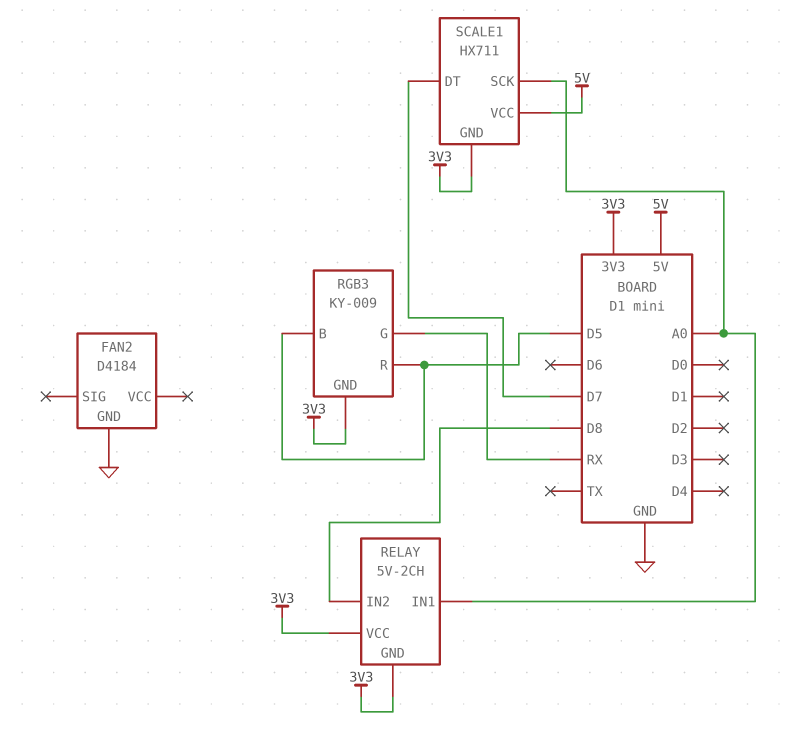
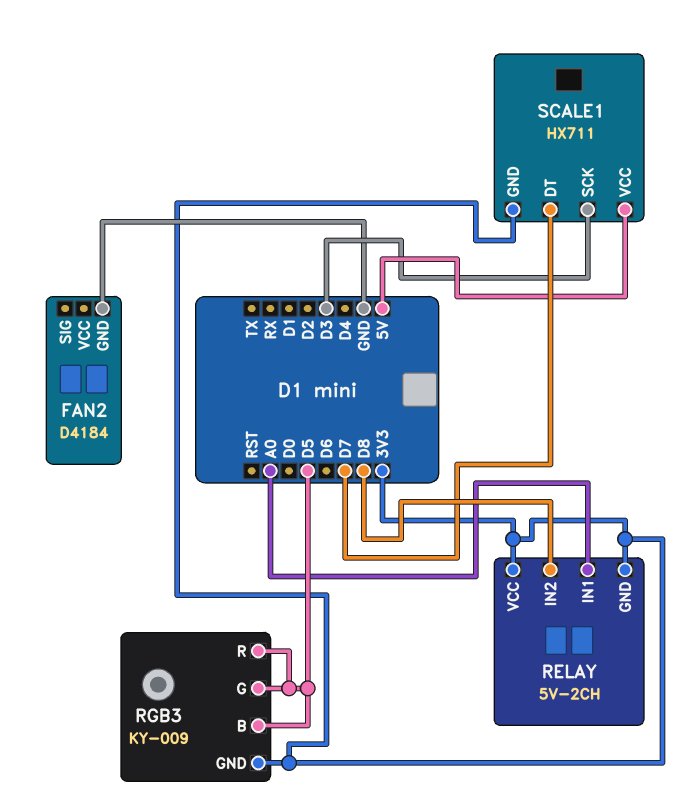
RGB3 pin G: RX -> D5
SCALE1 pin SCK: A0 -> D3

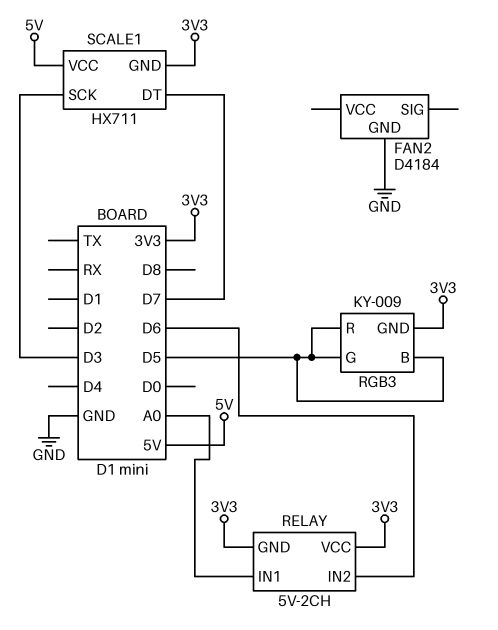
RELAY pin IN2: D8 -> D6

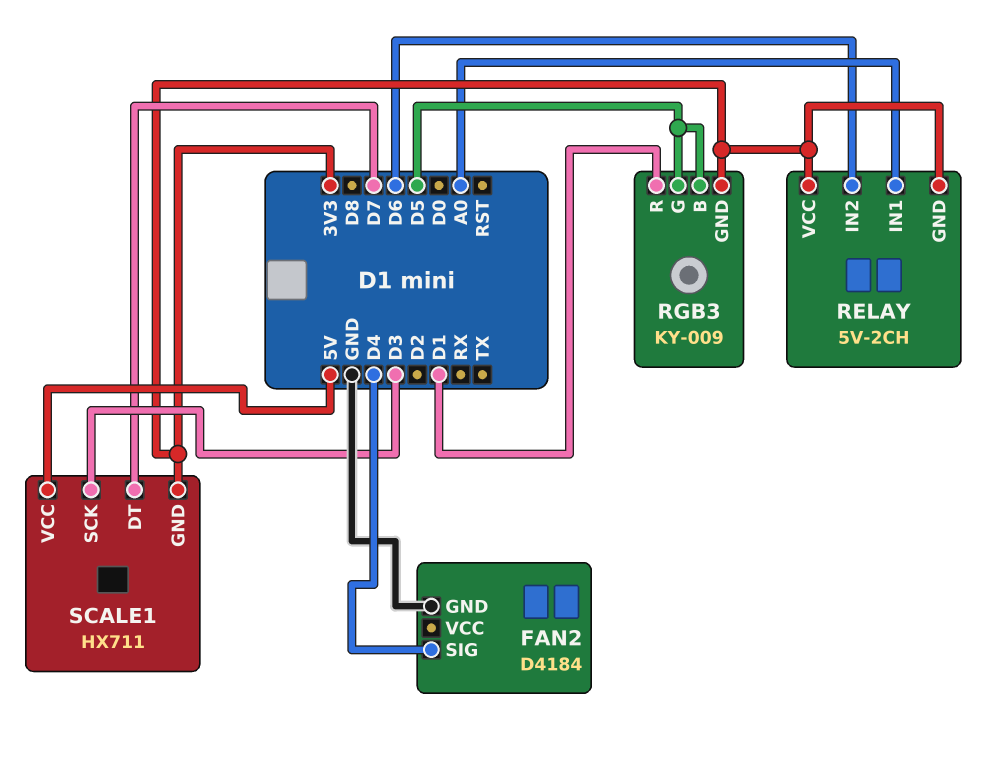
FAN2 pin SIG: none -> D4
RGB3 pin R: D5 -> D1

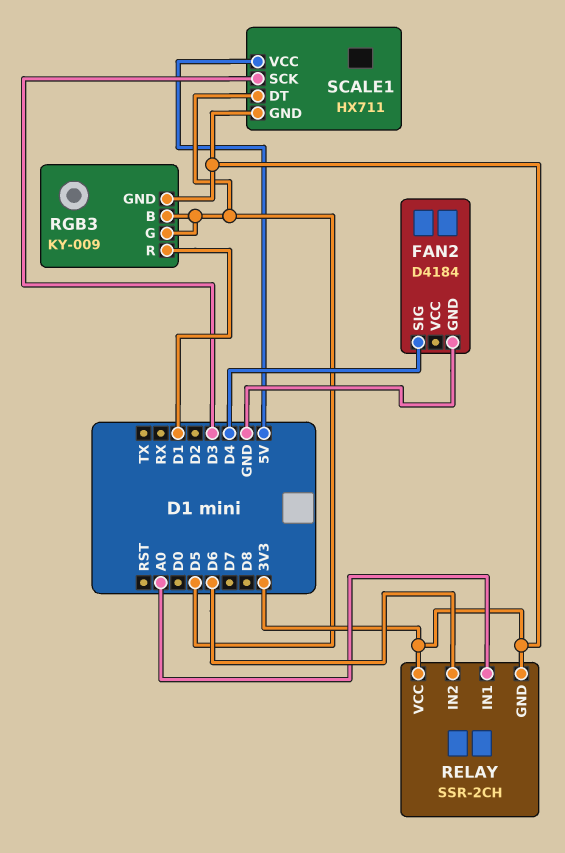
RELAY: 5V-2CH -> SSR-2CH
SCALE1 pin DT: D7 -> D5

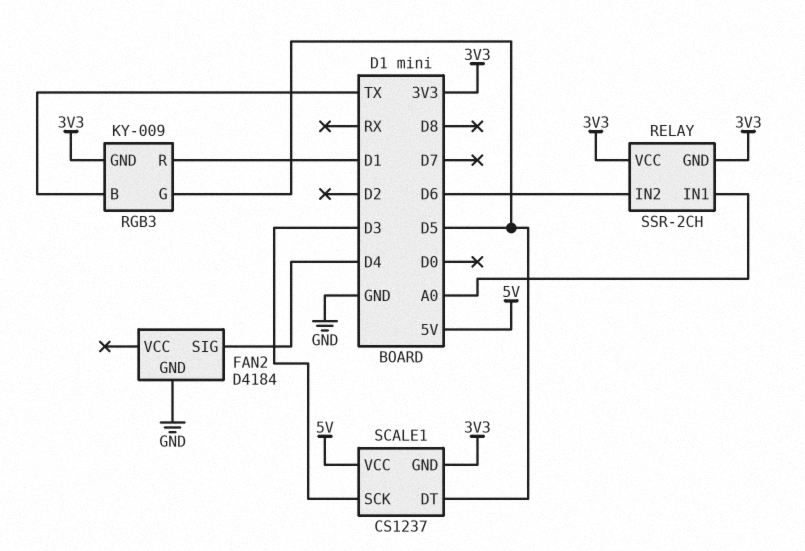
RGB3 pin B: D5 -> TX
SCALE1: HX711 -> CS1237

